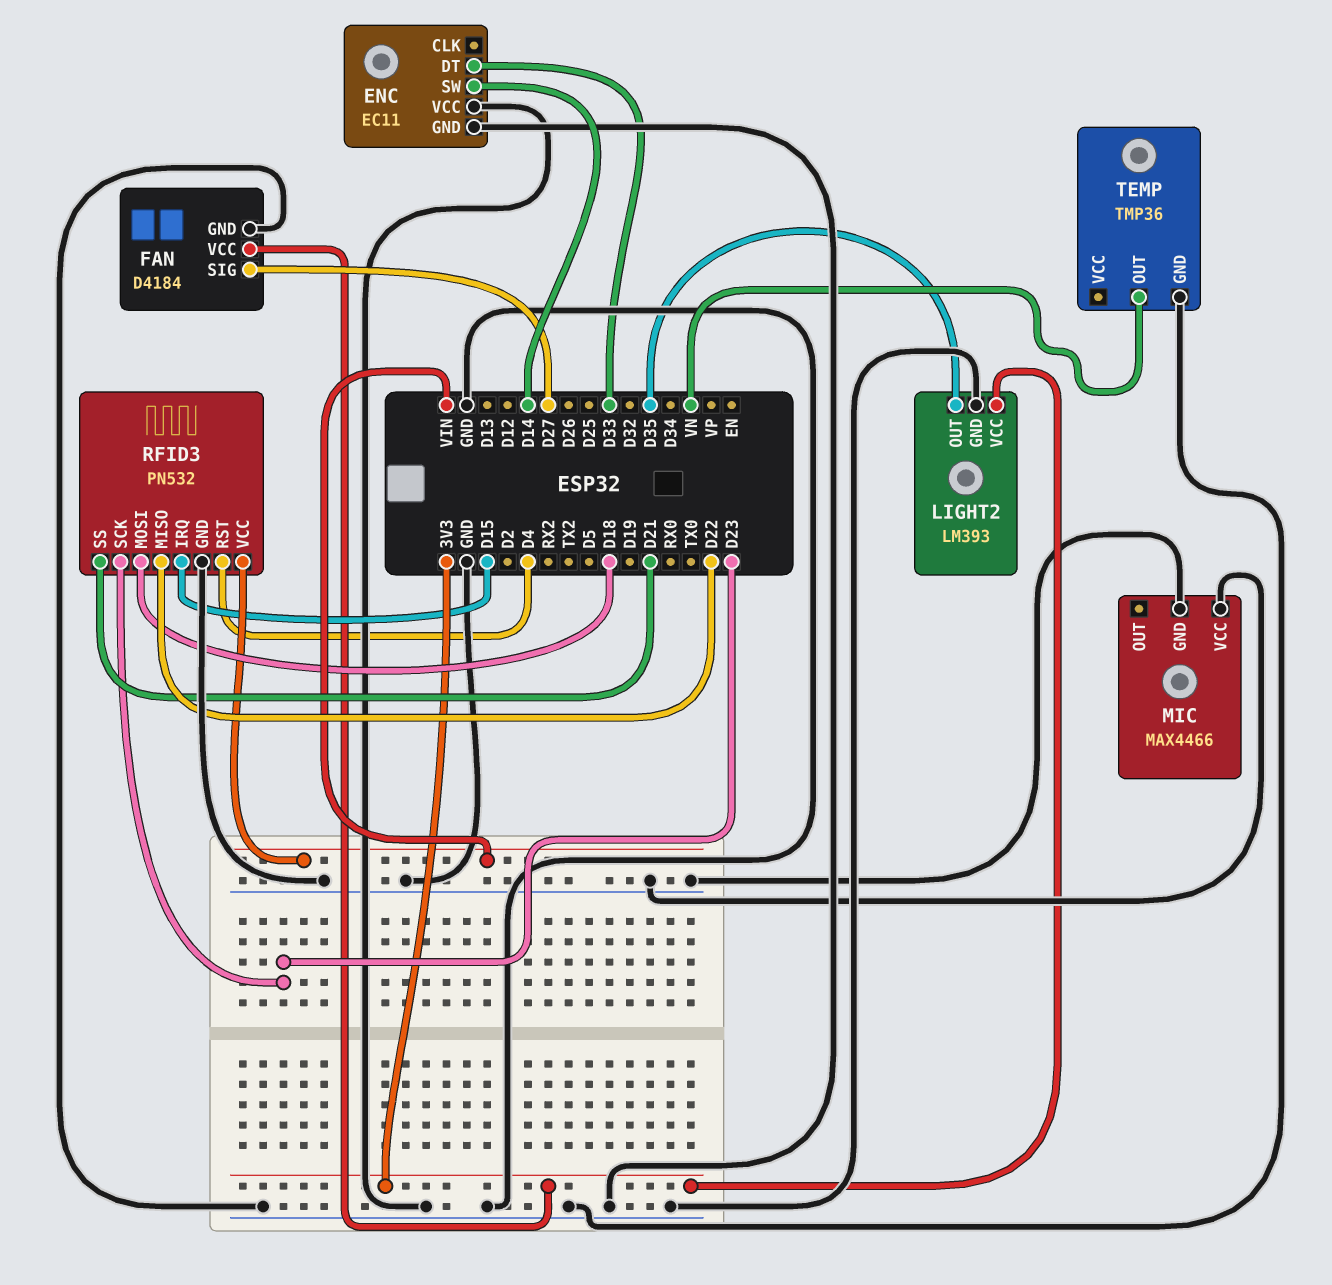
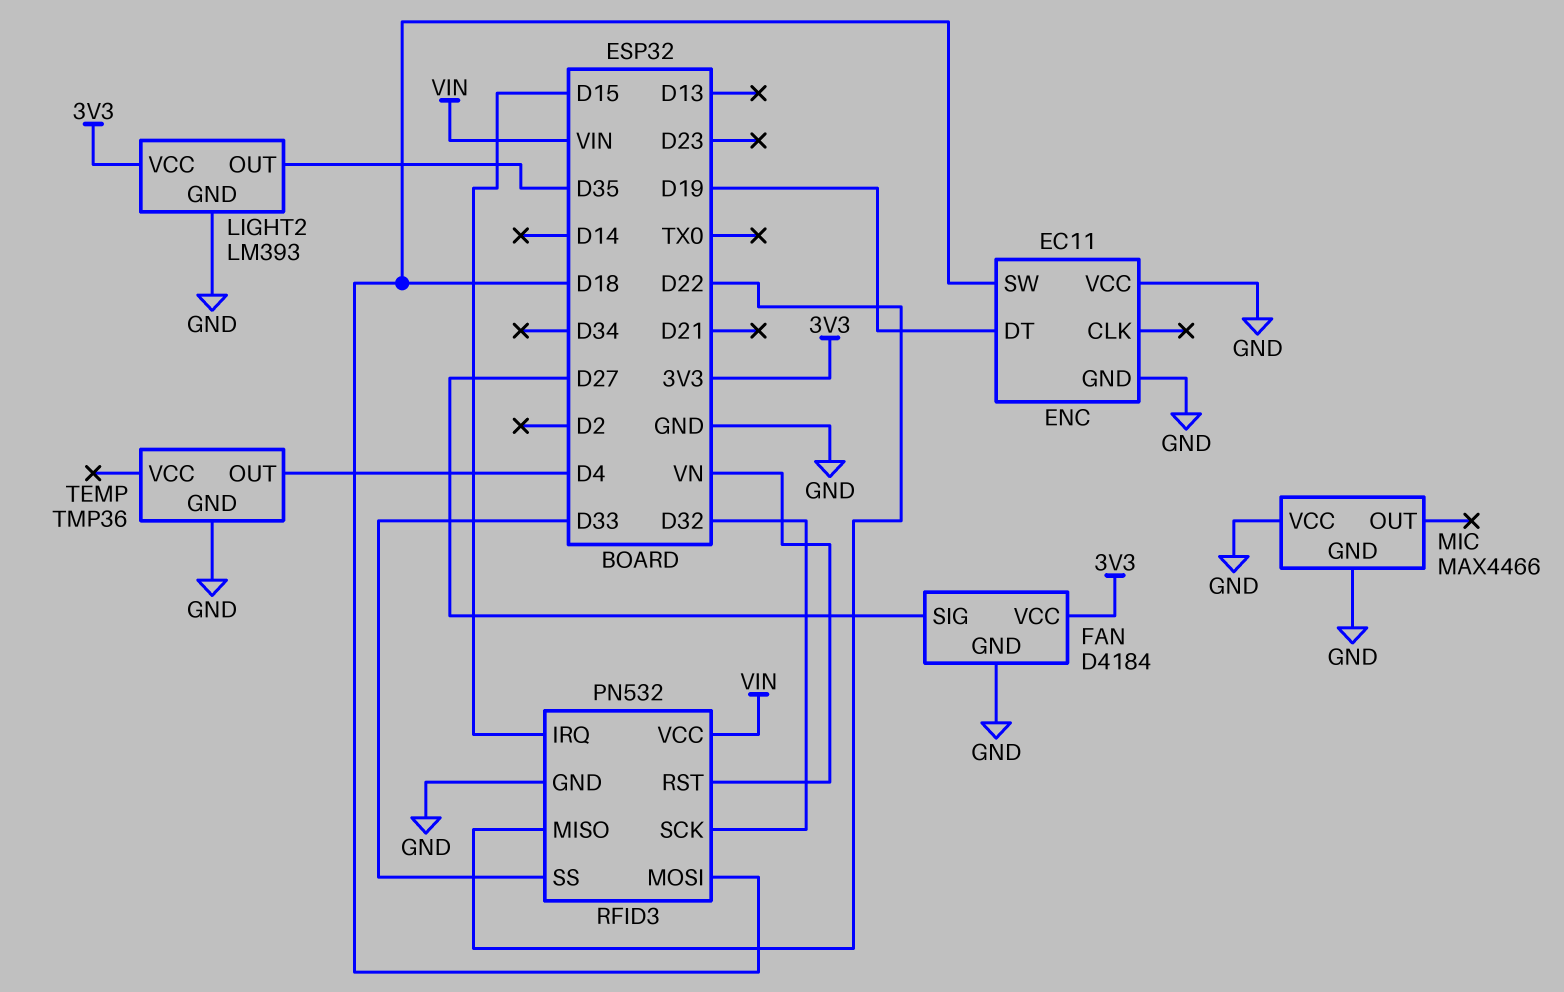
ENC pin DT: D33 -> D19
ENC pin SW: D14 -> D18
RFID3 pin RST: D4 -> VN
RFID3 pin SCK: D23 -> D32
RFID3 pin SS: D21 -> D33
TEMP pin OUT: VN -> D4

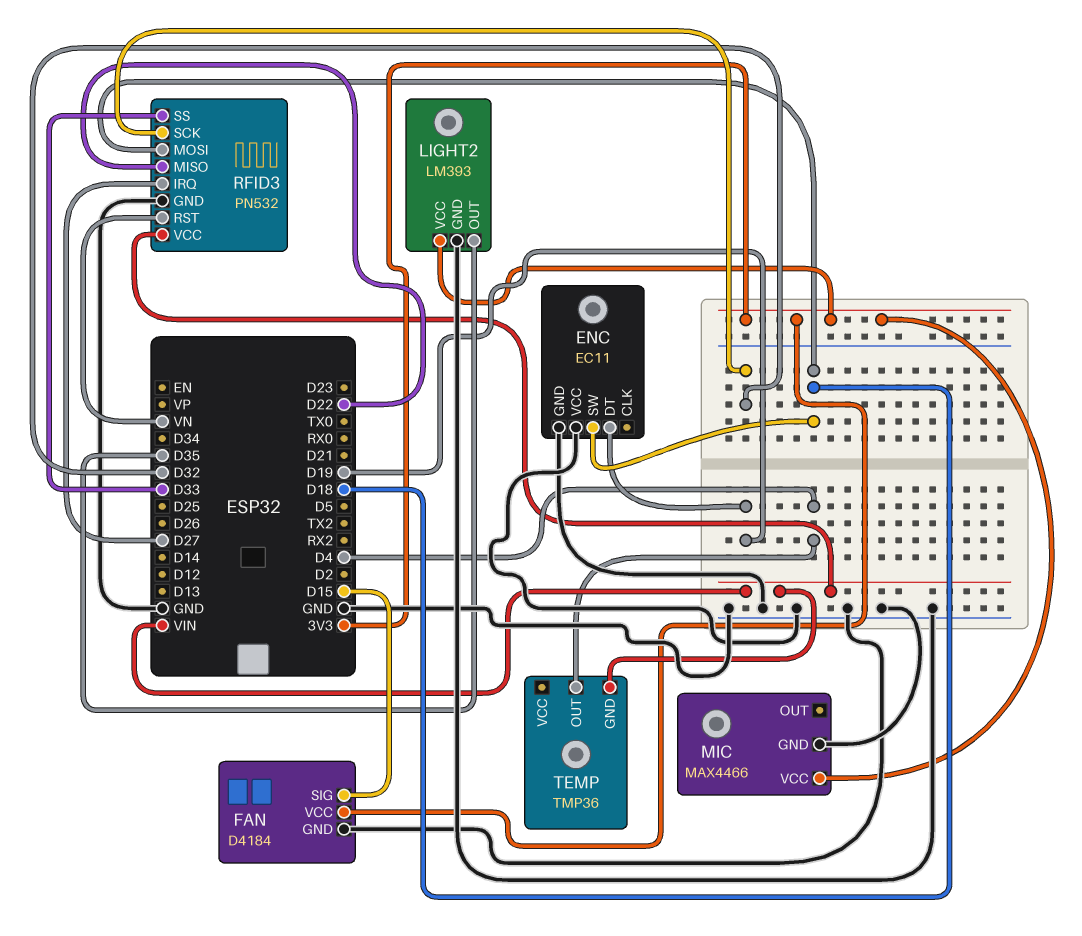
FAN pin SIG: D27 -> D15
MIC pin VCC: GND -> 3V3
RFID3 pin IRQ: D15 -> D27
TEMP pin GND: GND -> VIN

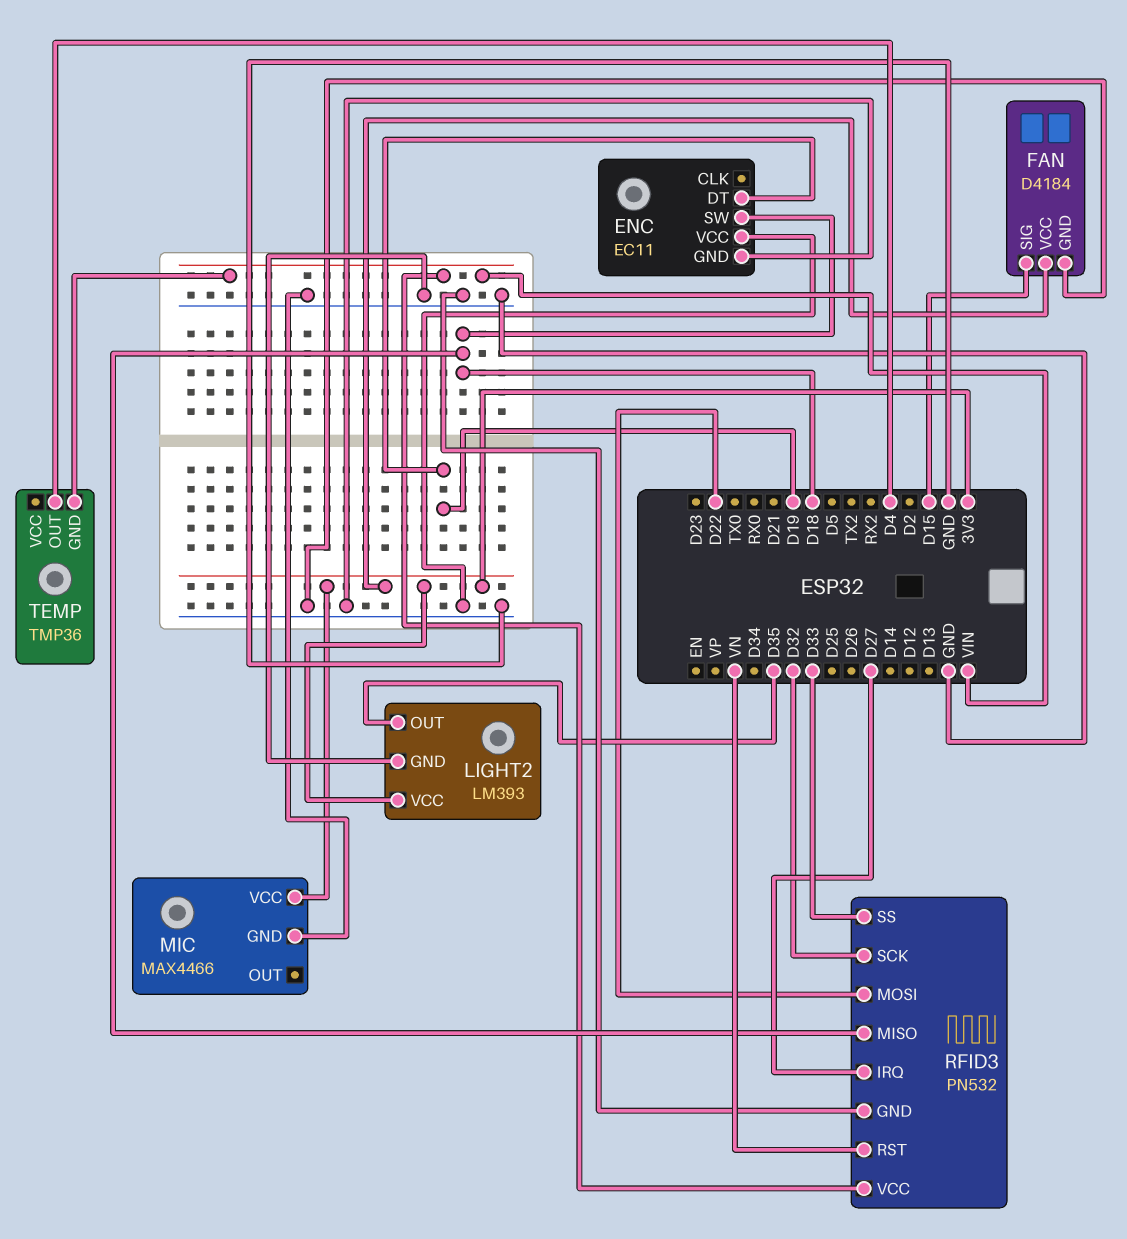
RFID3 pin MISO: D22 -> D18
RFID3 pin MOSI: D18 -> D22

